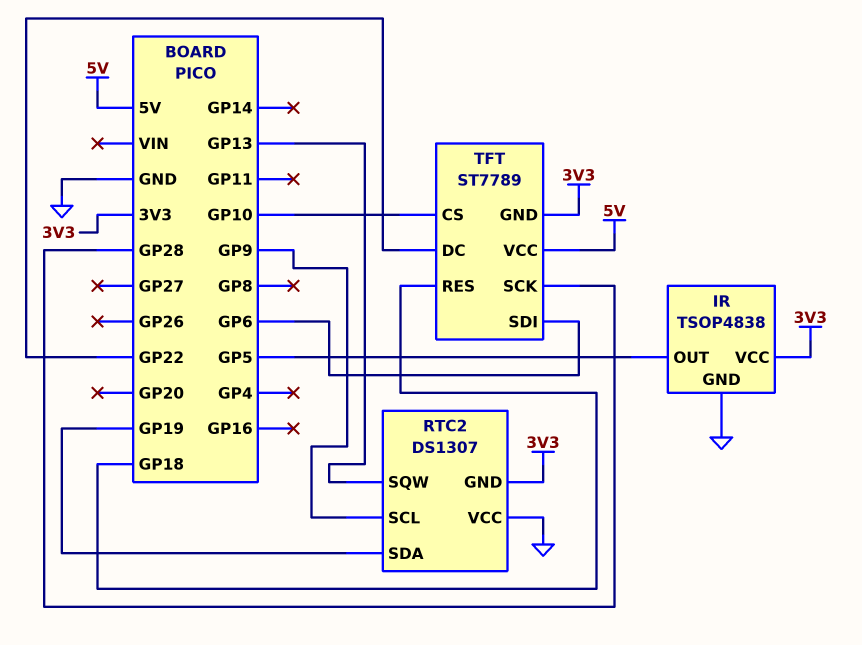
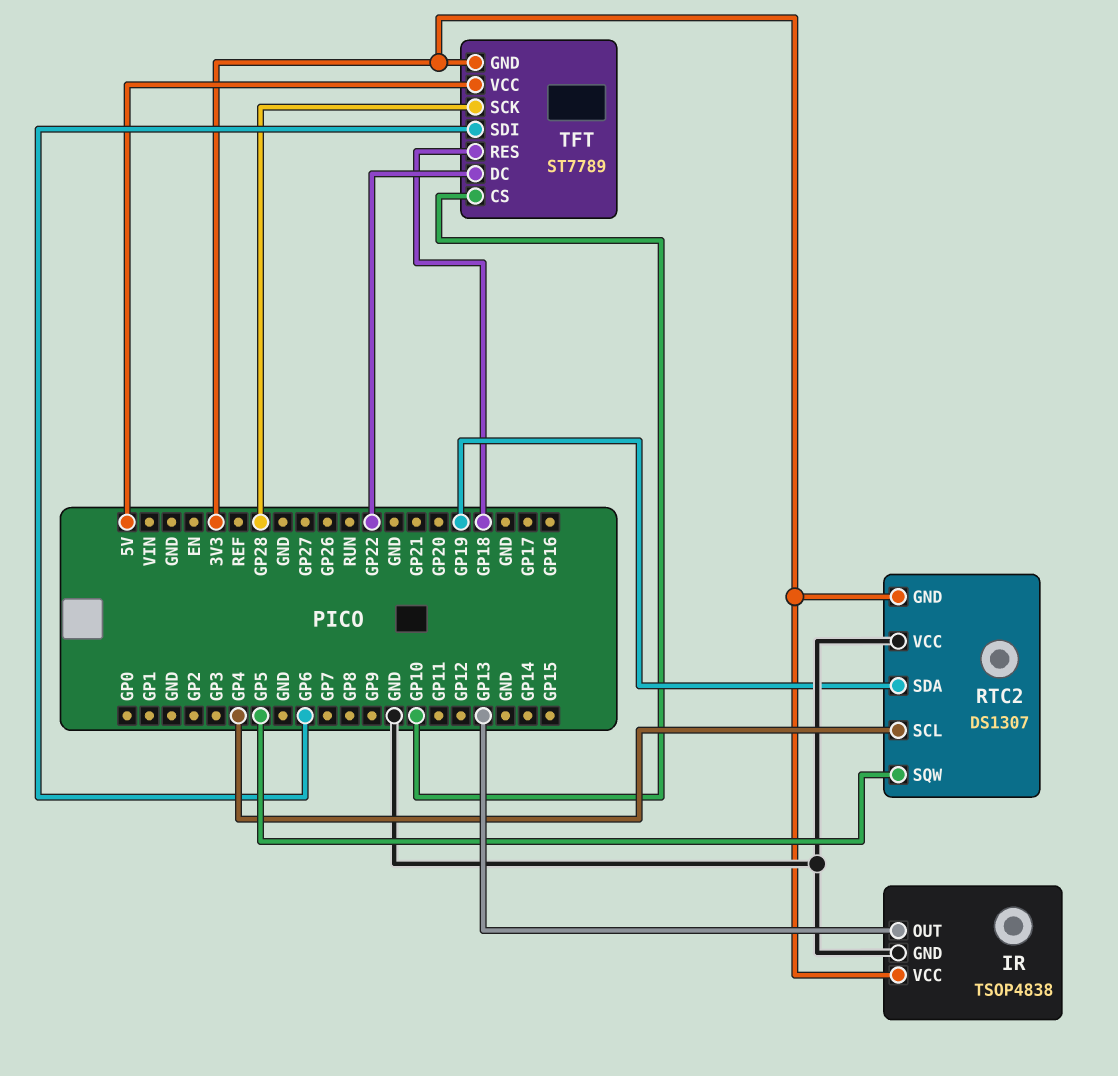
IR pin OUT: GP5 -> GP13
RTC2 pin SCL: GP9 -> GP4
RTC2 pin SQW: GP13 -> GP5

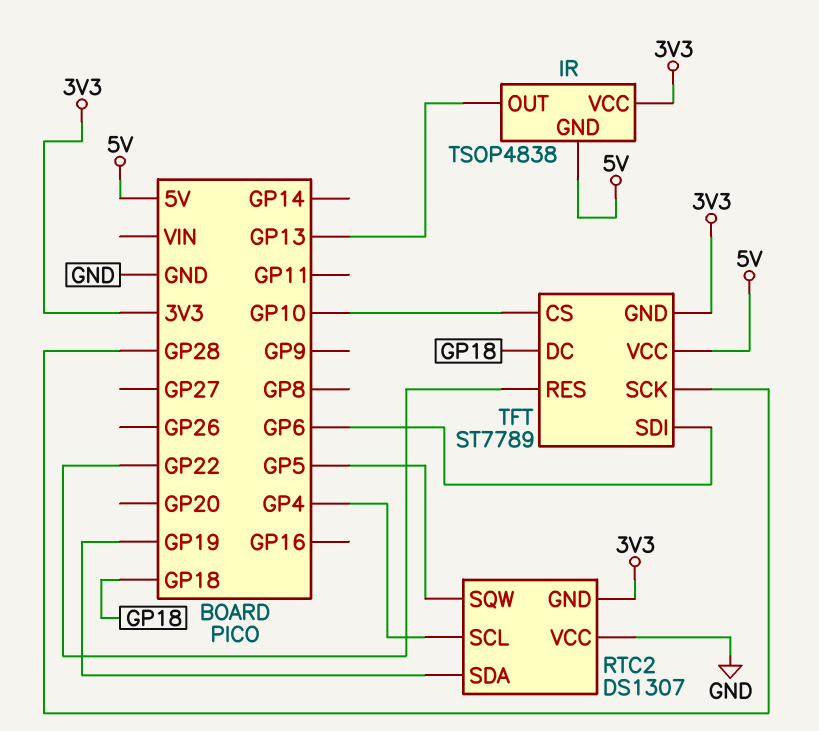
IR pin GND: GND -> 5V
TFT pin DC: GP22 -> GP18
TFT pin RES: GP18 -> GP22

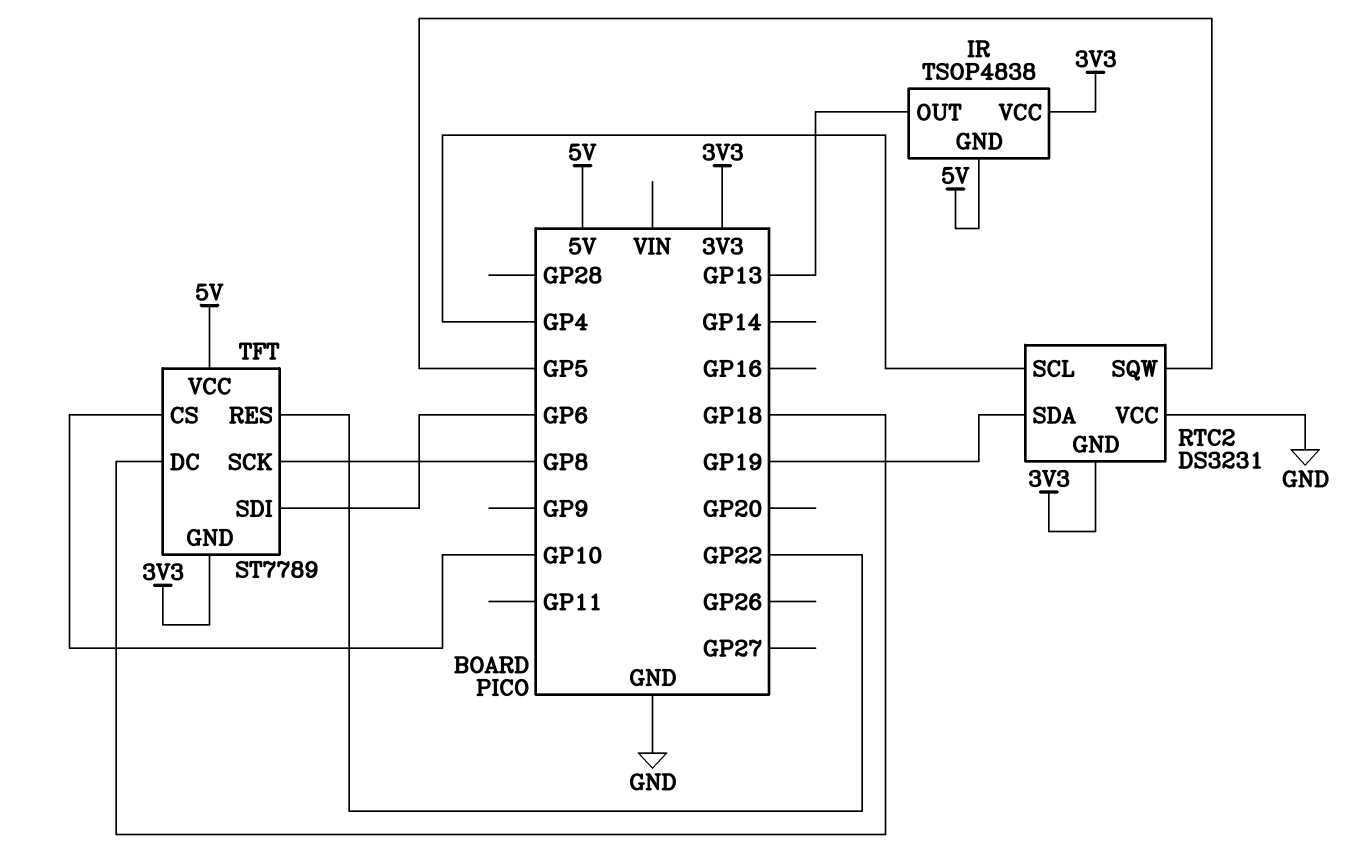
RTC2: DS1307 -> DS3231
TFT pin SCK: GP28 -> GP8

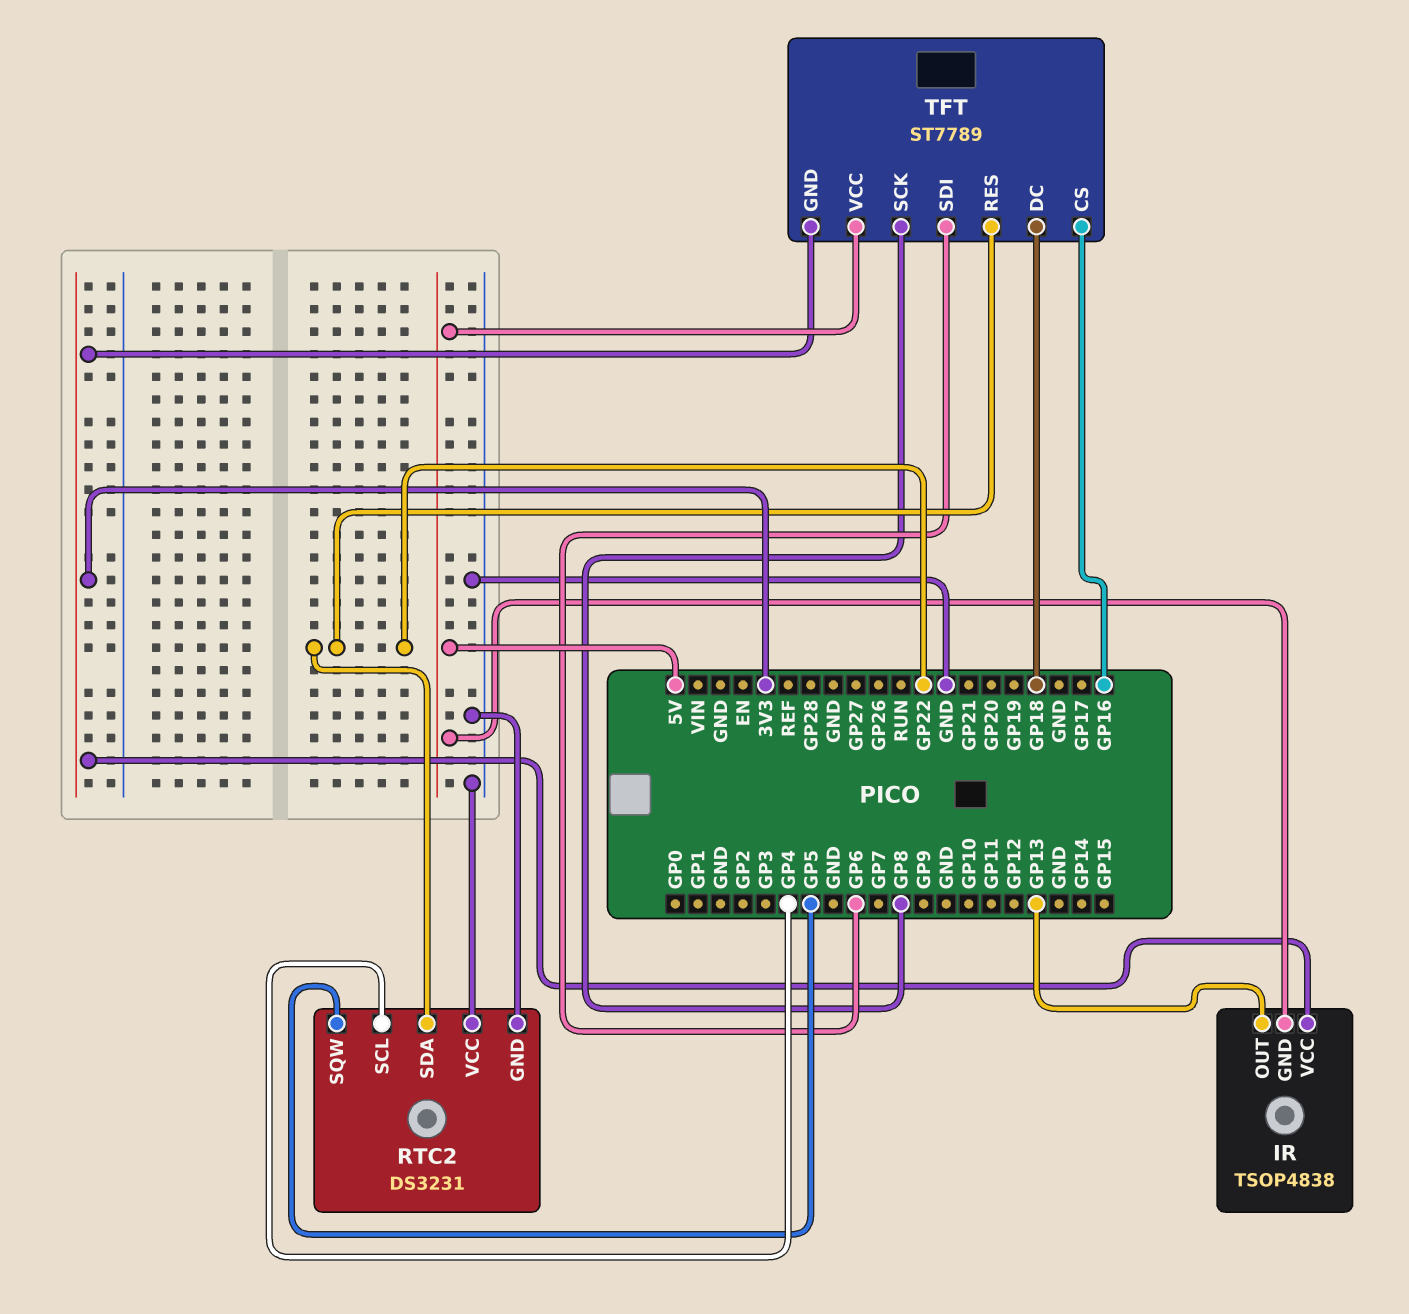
RTC2 pin GND: 3V3 -> GND
RTC2 pin SDA: GP19 -> GP22
TFT pin CS: GP10 -> GP16

